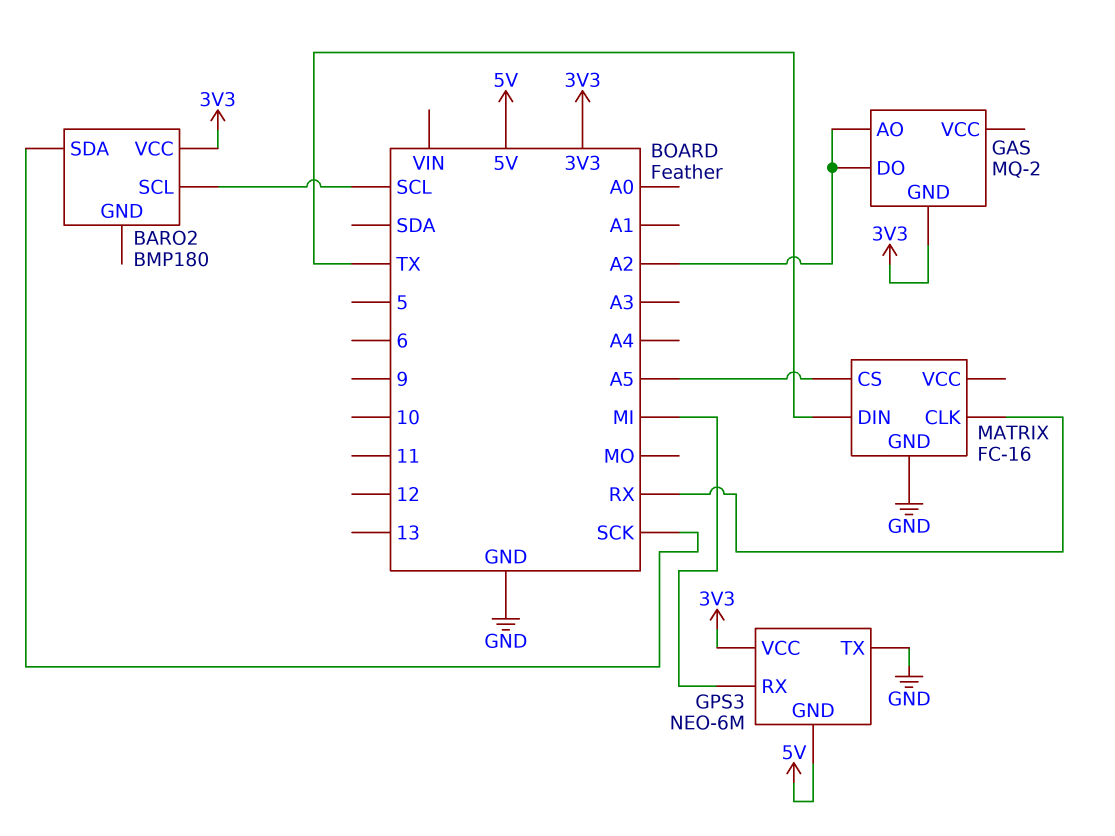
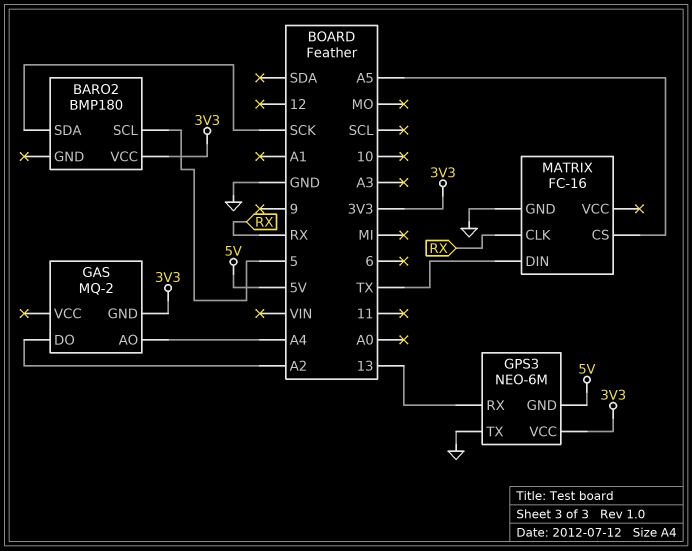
BARO2 pin SCL: SCL -> 5
GAS pin AO: A2 -> A4
GPS3 pin RX: MI -> 13

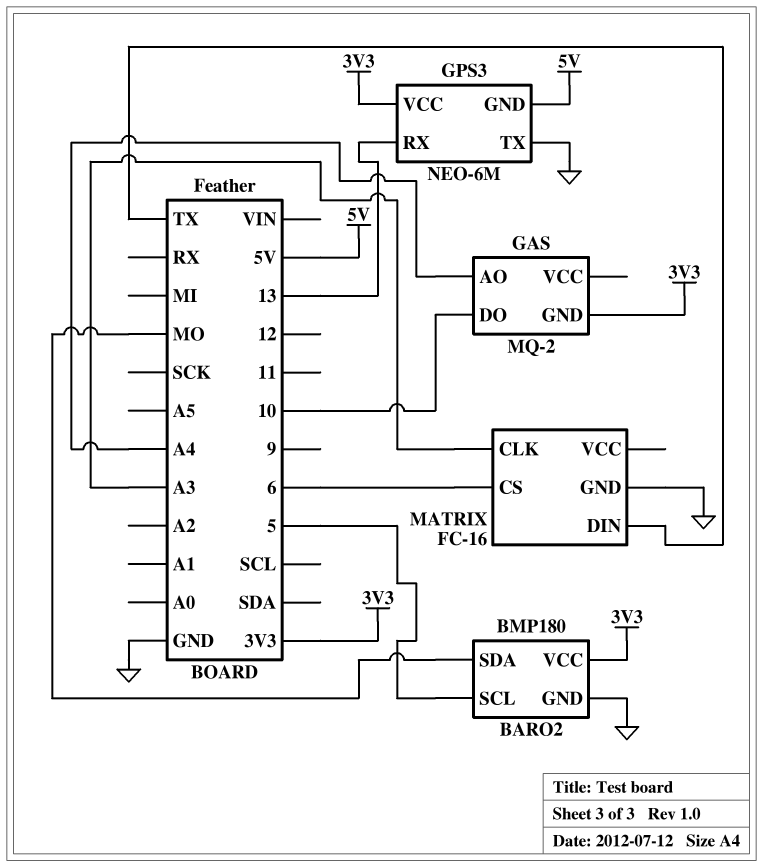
BARO2 pin GND: none -> GND
BARO2 pin SDA: SCK -> MO
GAS pin DO: A2 -> 10
MATRIX pin CLK: RX -> A3
MATRIX pin CS: A5 -> 6

